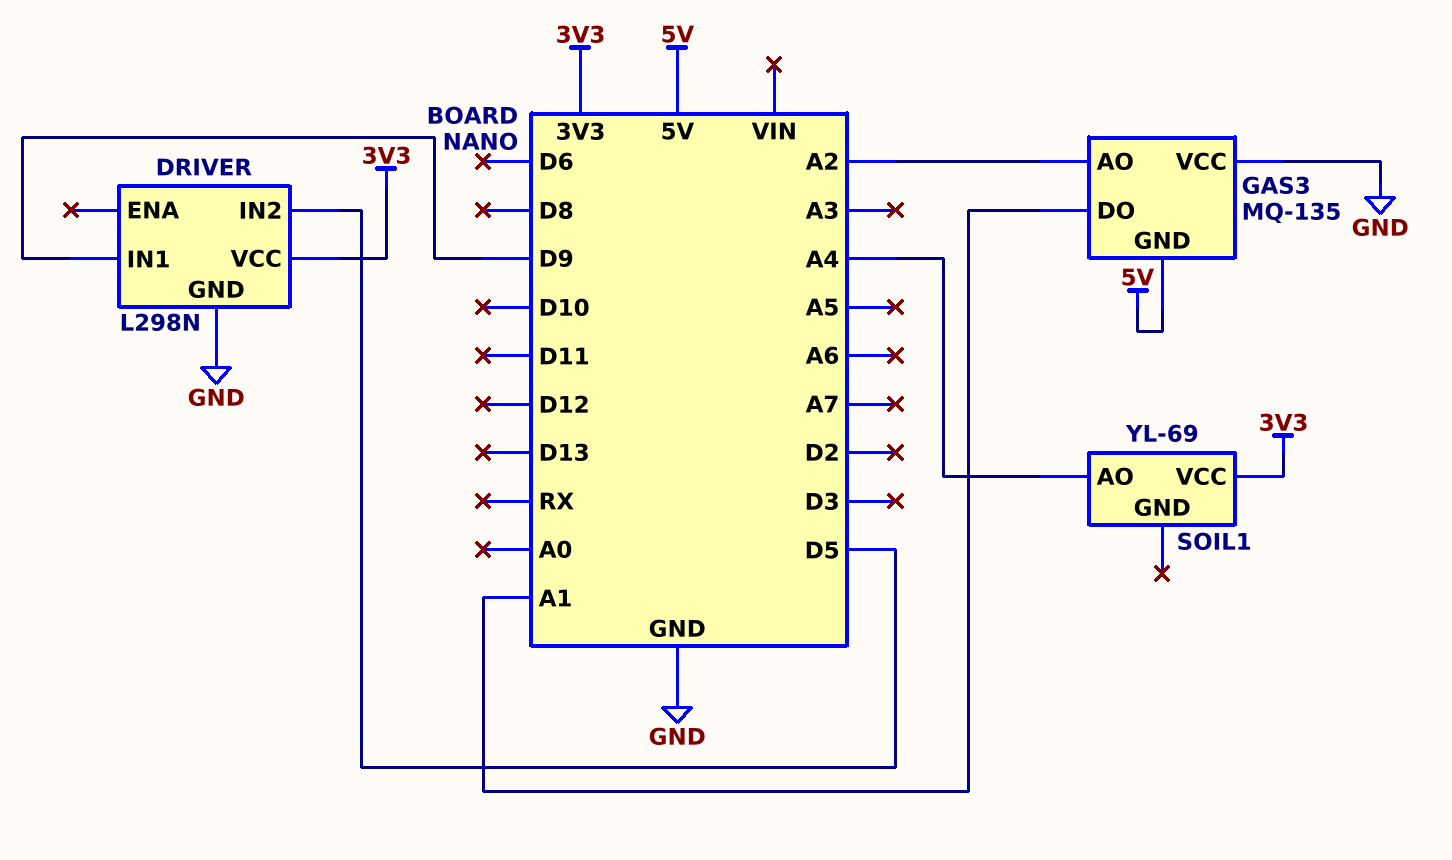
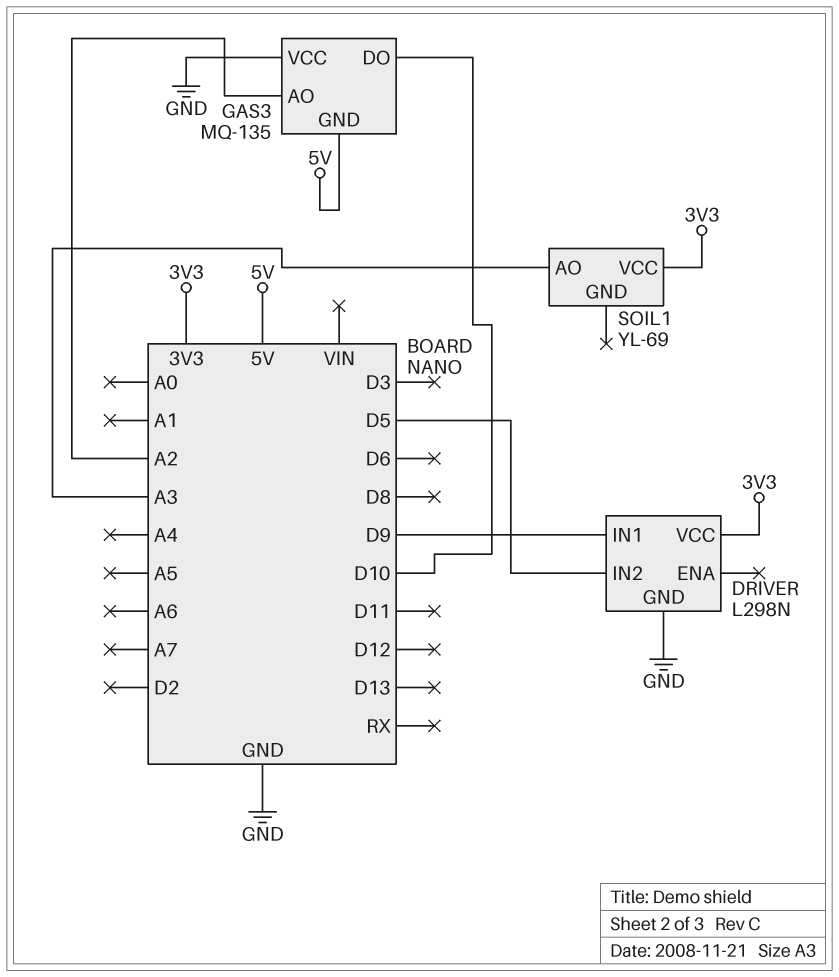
GAS3 pin DO: A1 -> D10
SOIL1 pin AO: A4 -> A3

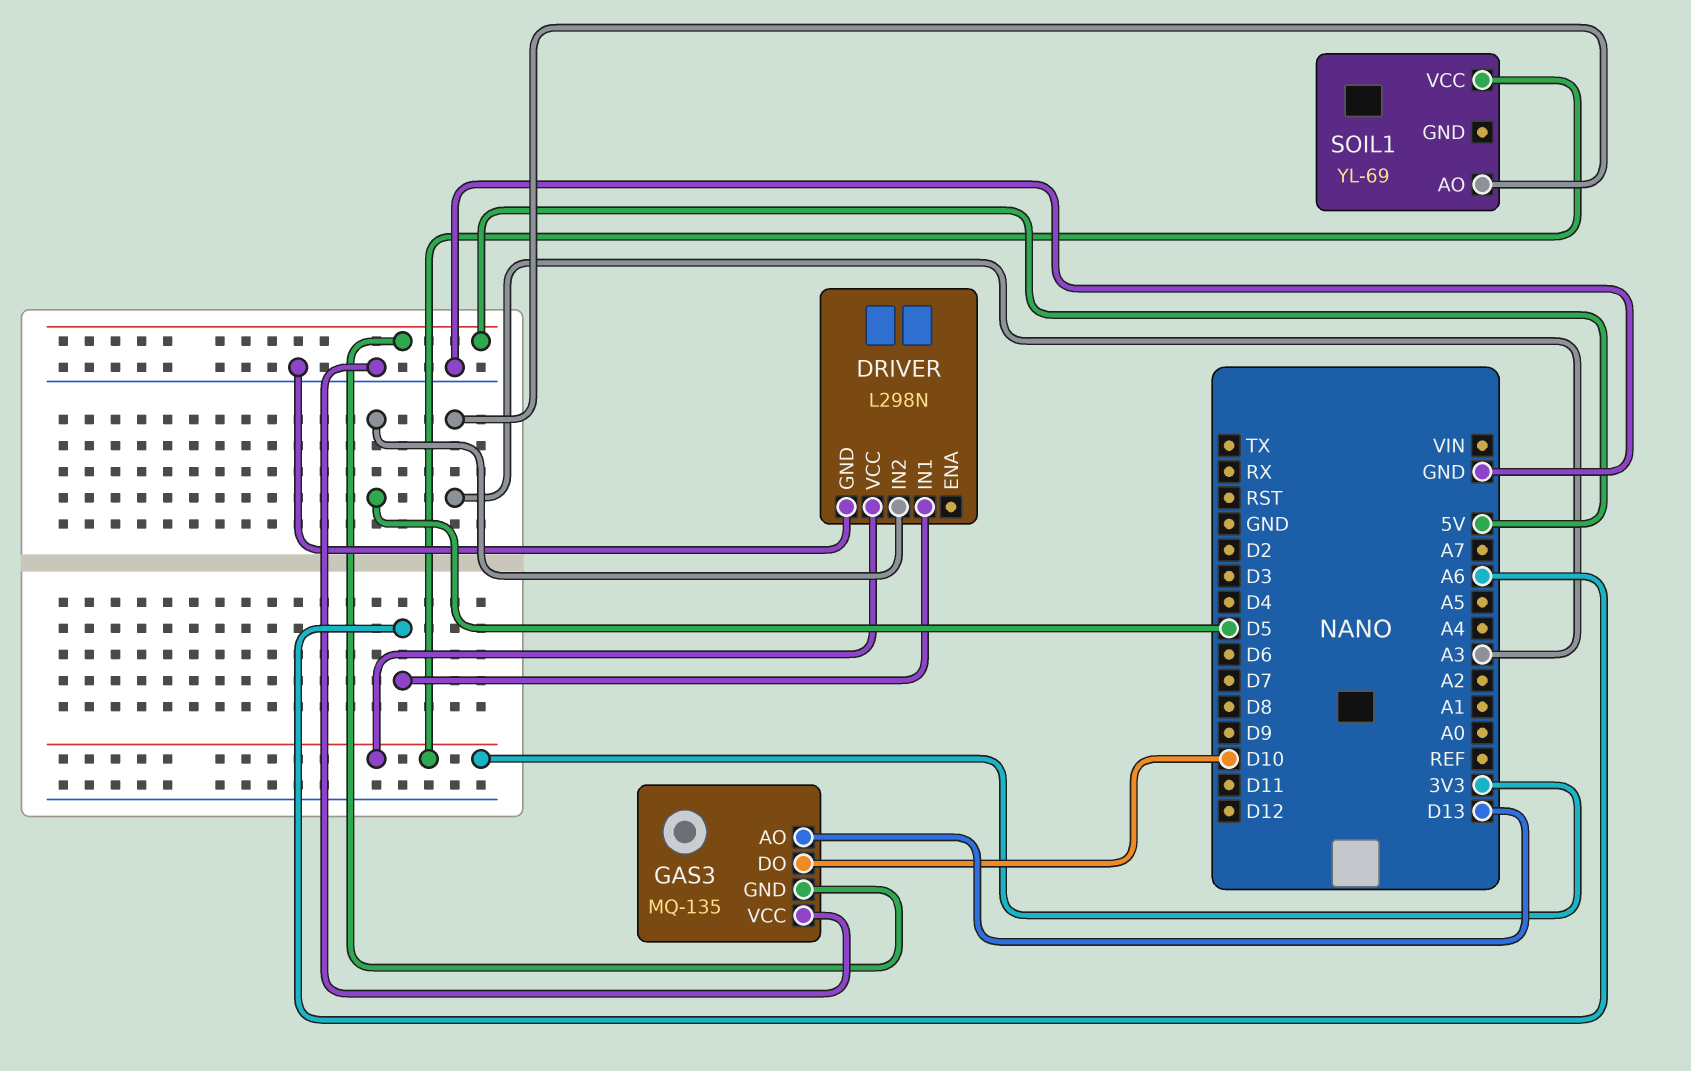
DRIVER pin IN1: D9 -> A6
GAS3 pin AO: A2 -> D13

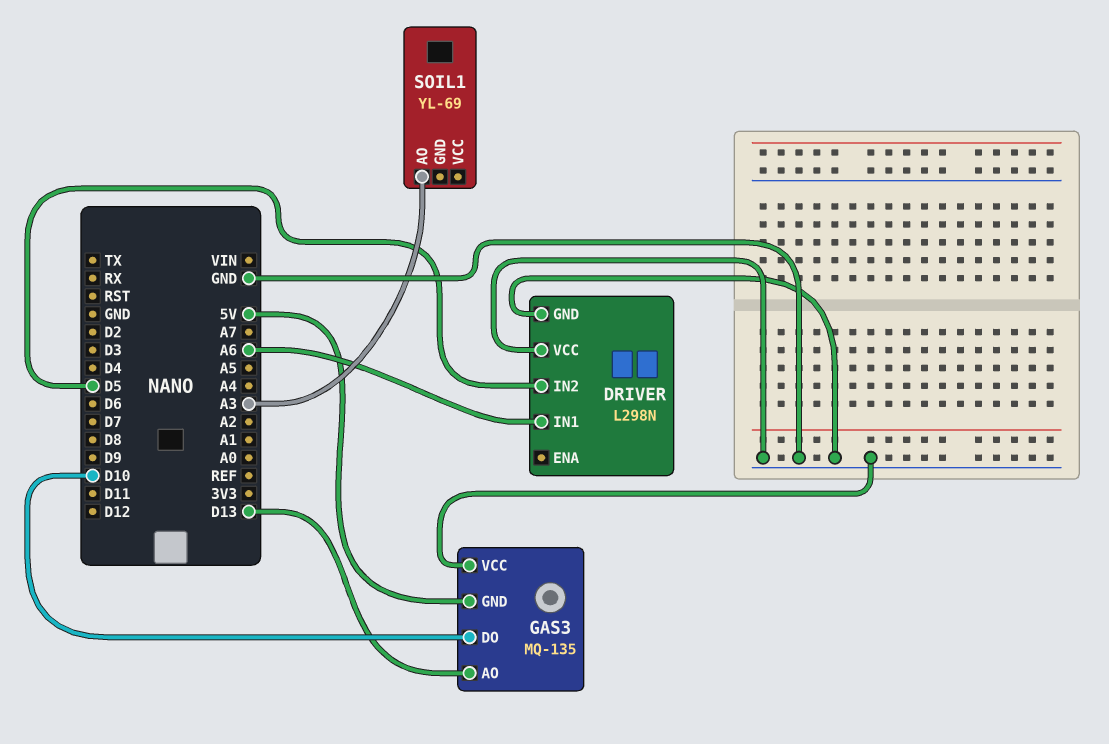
DRIVER pin VCC: 3V3 -> GND
SOIL1 pin VCC: 3V3 -> none

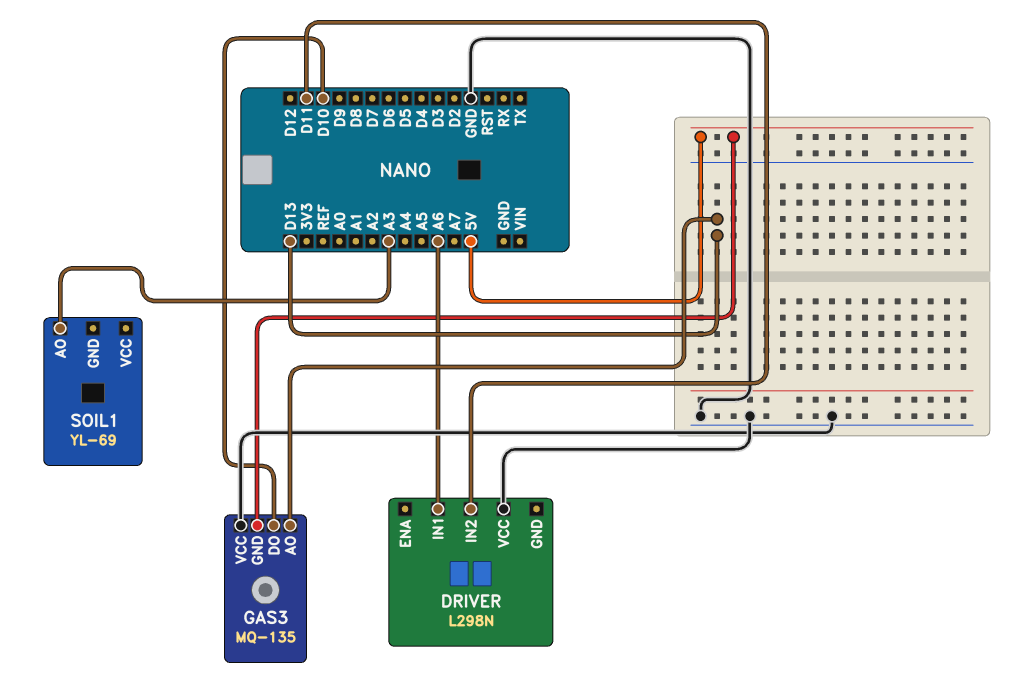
DRIVER pin GND: GND -> none
DRIVER pin IN2: D5 -> D11

